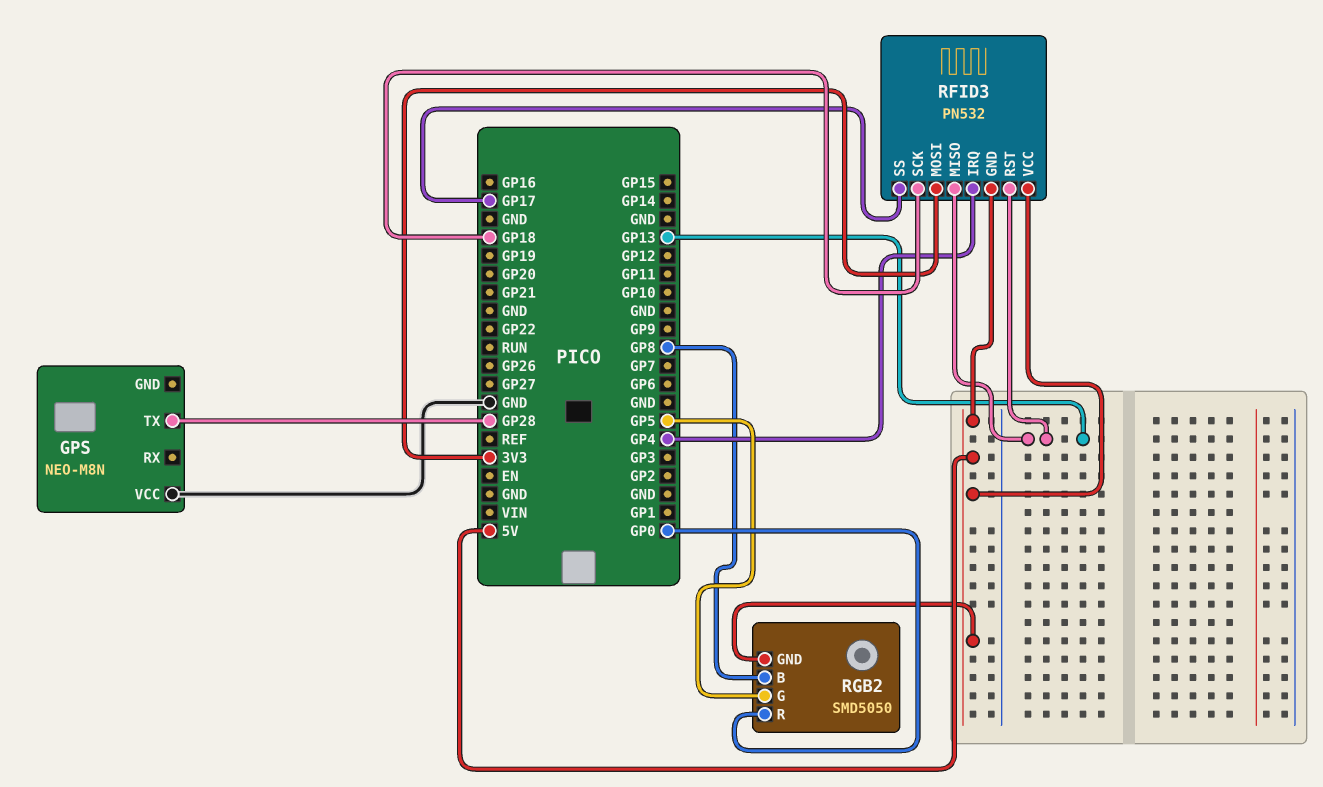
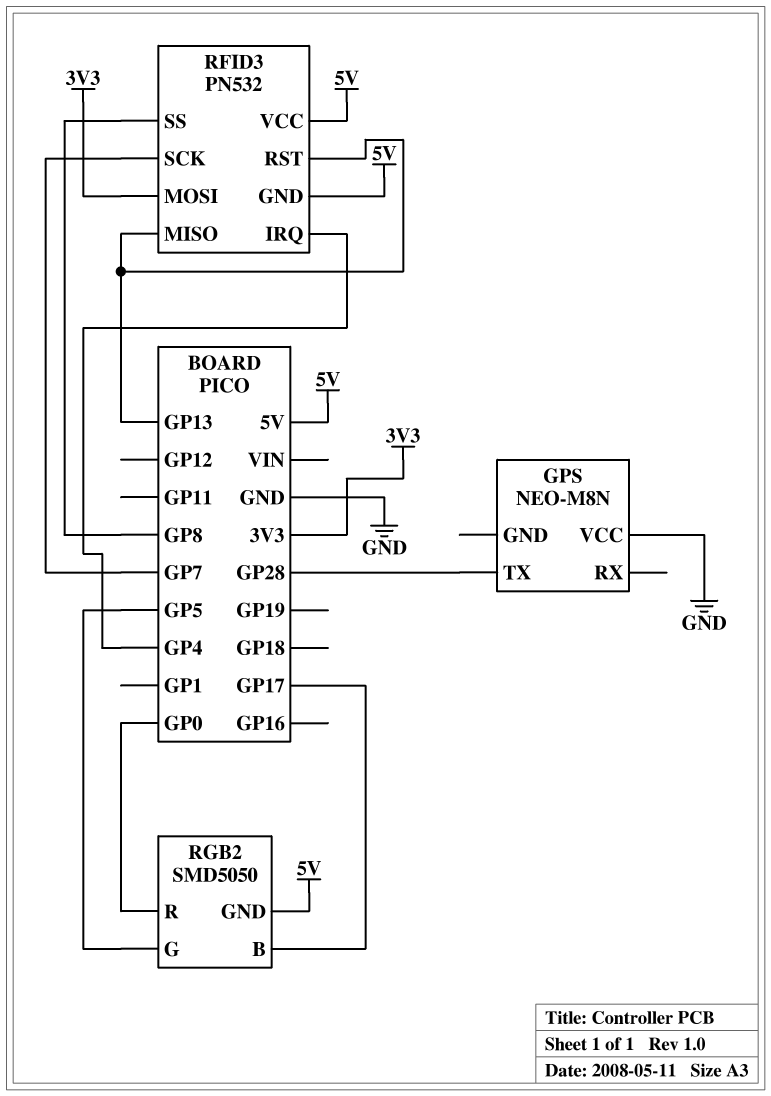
RFID3 pin SCK: GP18 -> GP7
RFID3 pin SS: GP17 -> GP8
RGB2 pin B: GP8 -> GP17

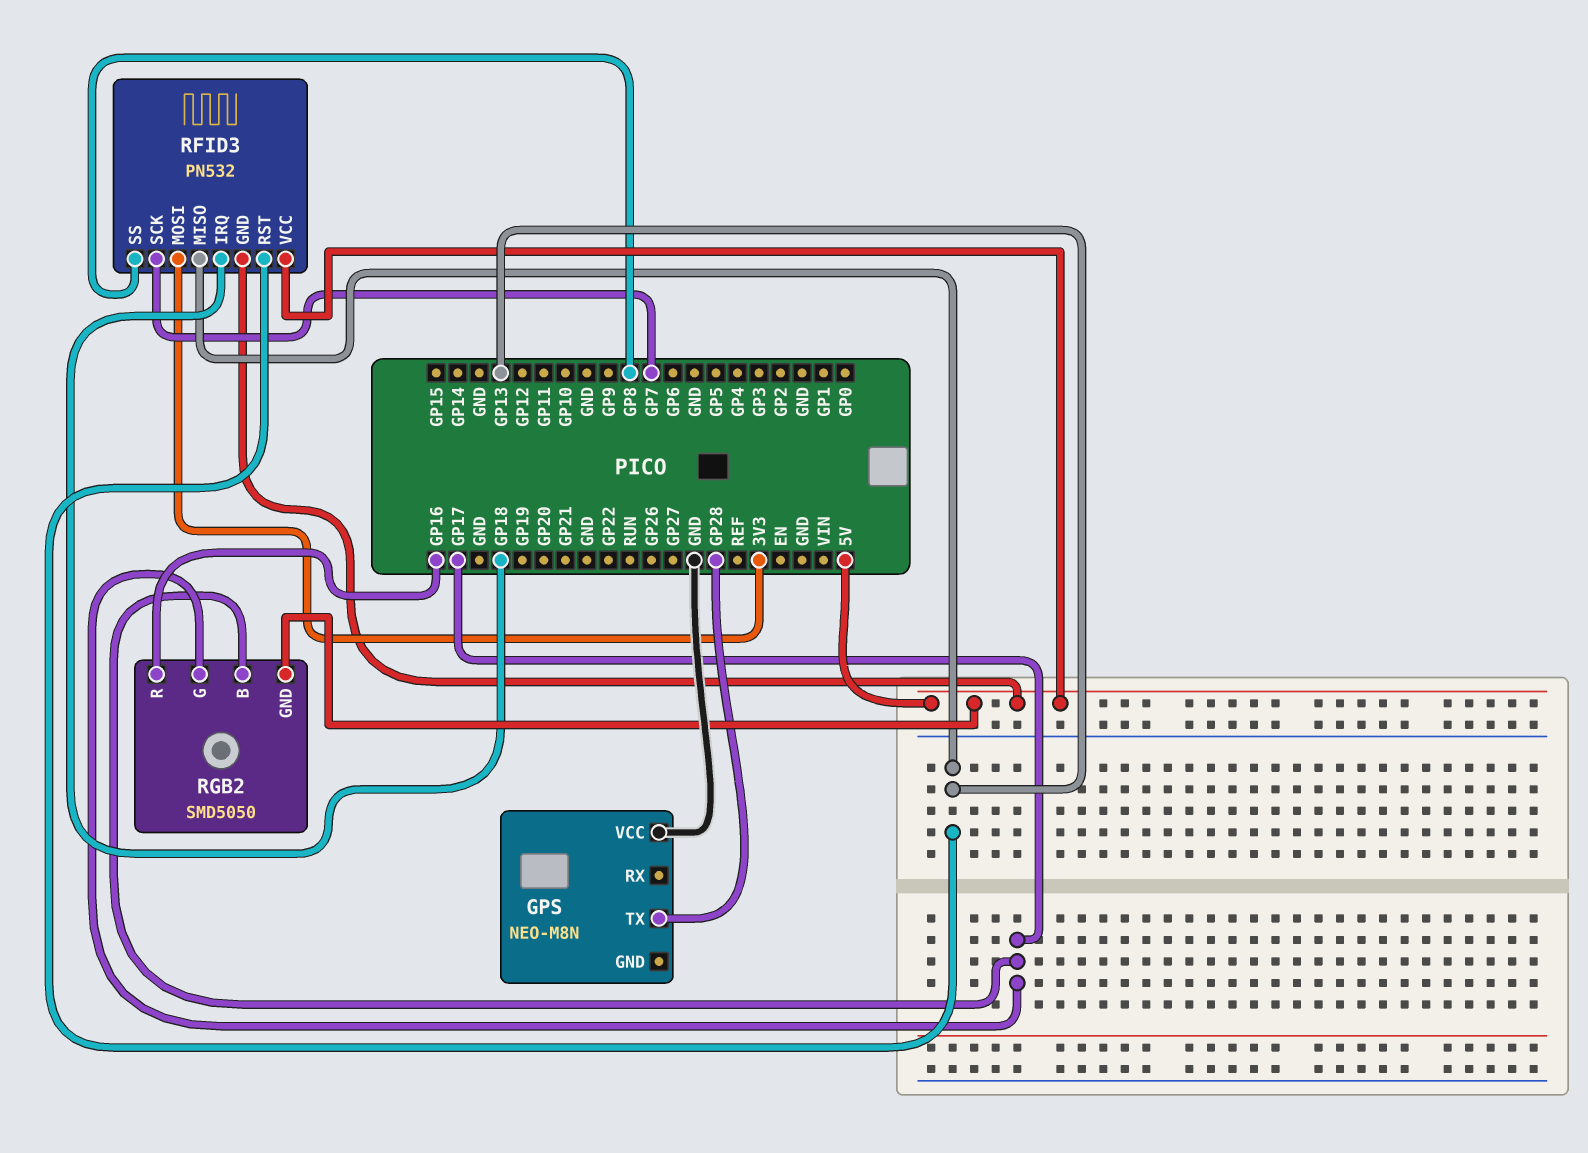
RFID3 pin IRQ: GP4 -> GP18
RGB2 pin G: GP5 -> GP17
RGB2 pin R: GP0 -> GP16

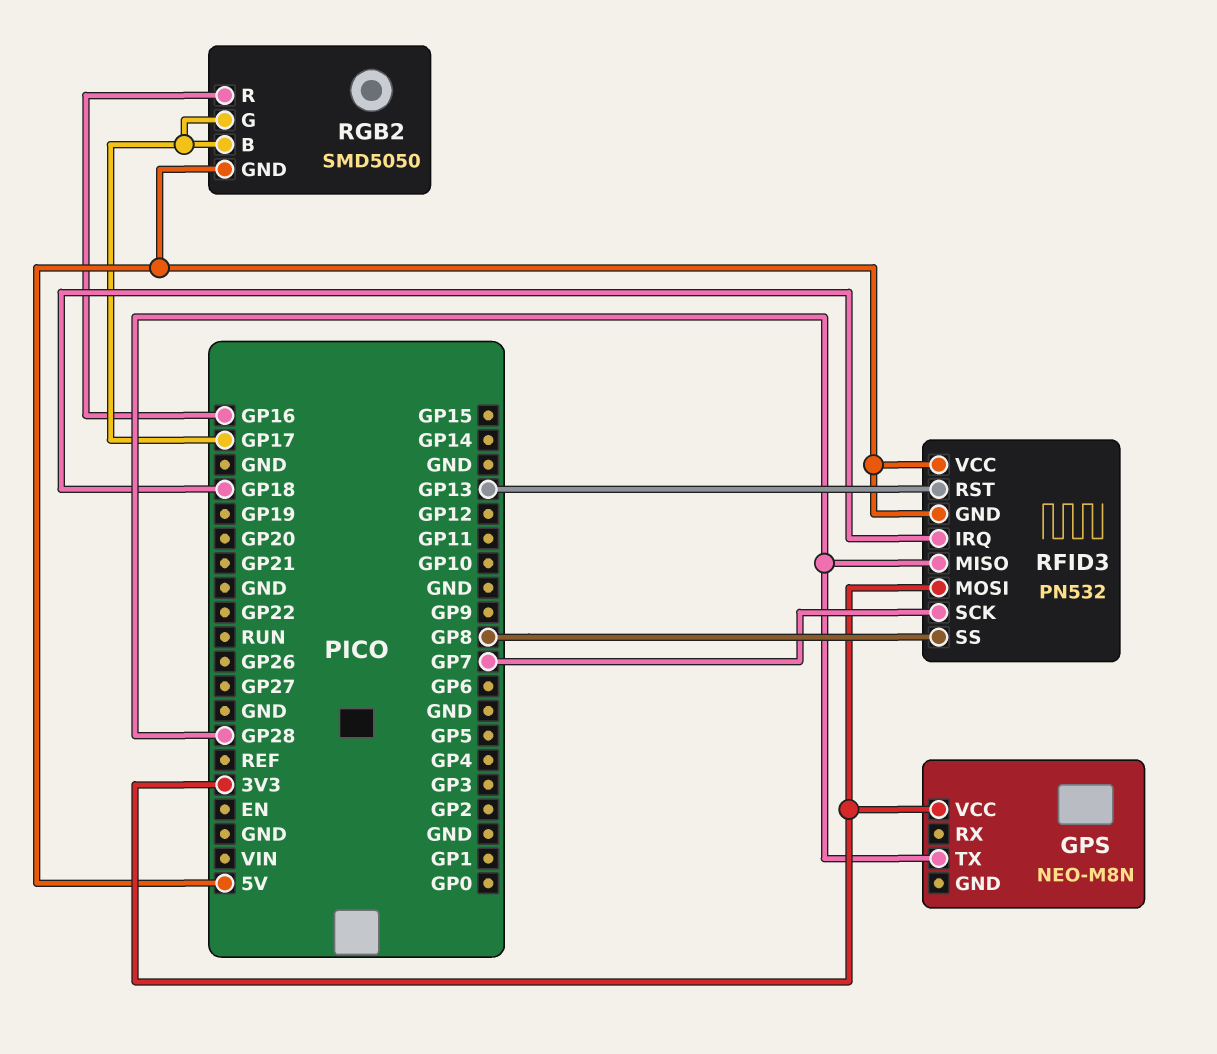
GPS pin VCC: GND -> 3V3
RFID3 pin MISO: GP13 -> GP28

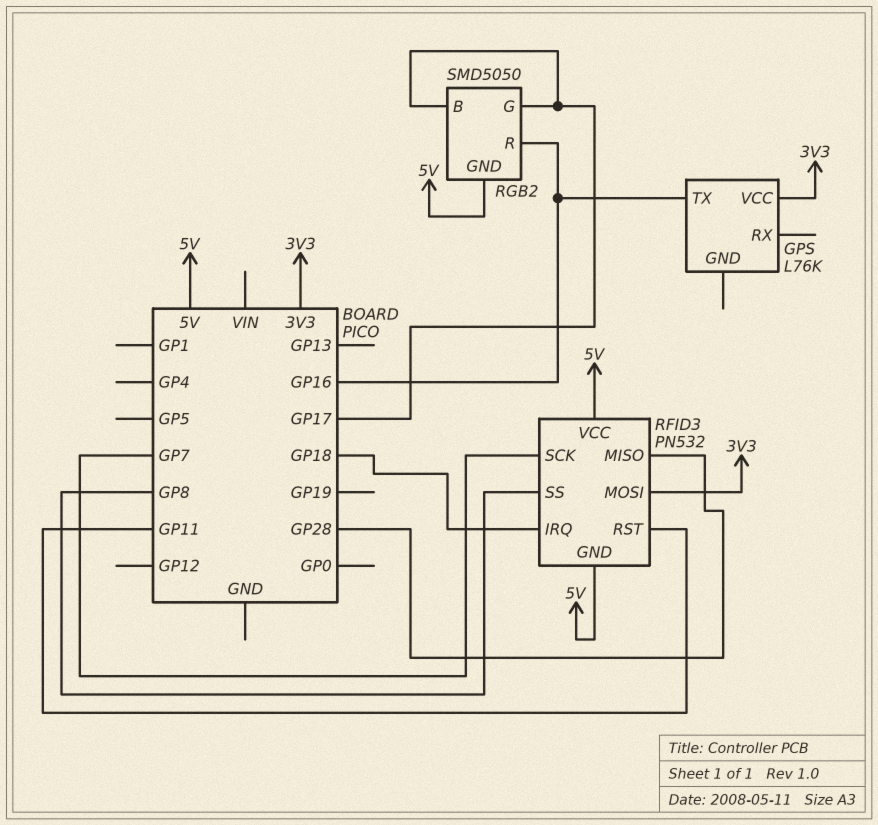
GPS: NEO-M8N -> L76K
GPS pin TX: GP28 -> GP16
RFID3 pin RST: GP13 -> GP11

